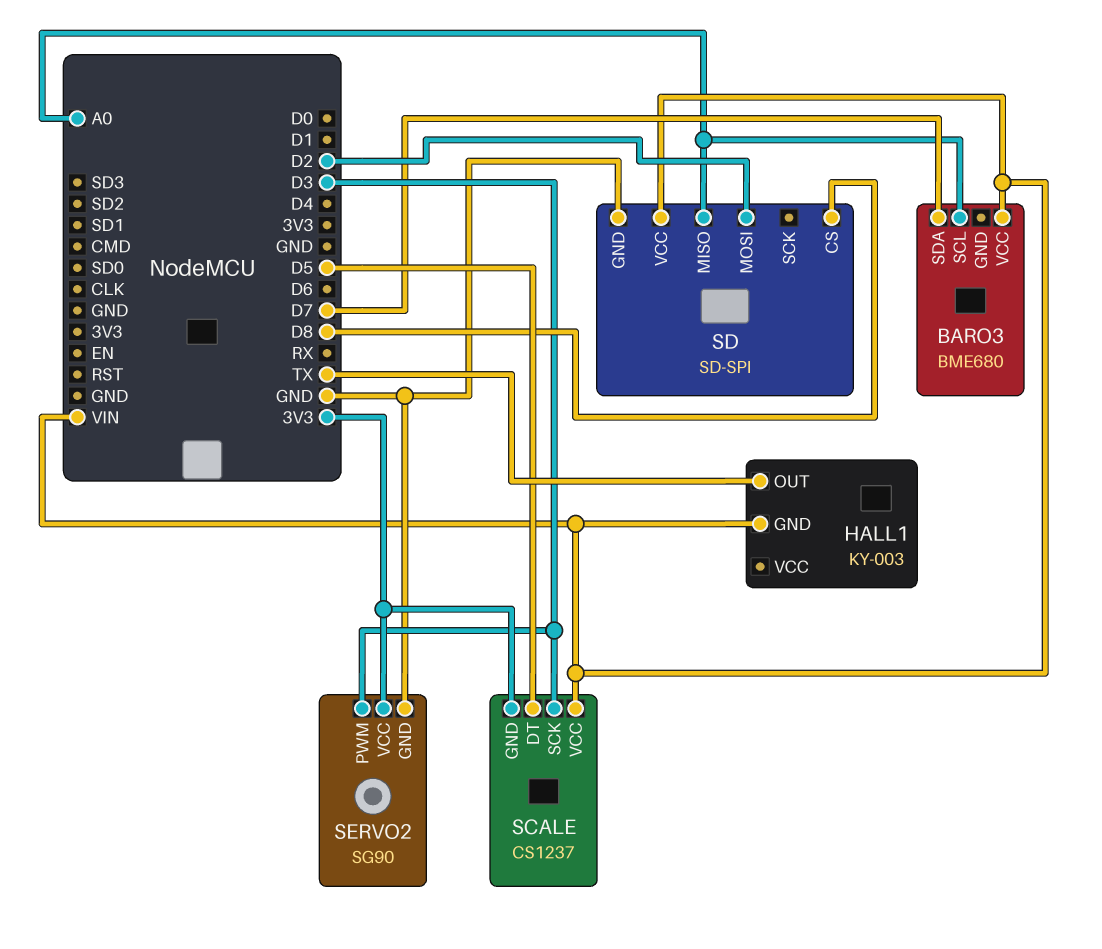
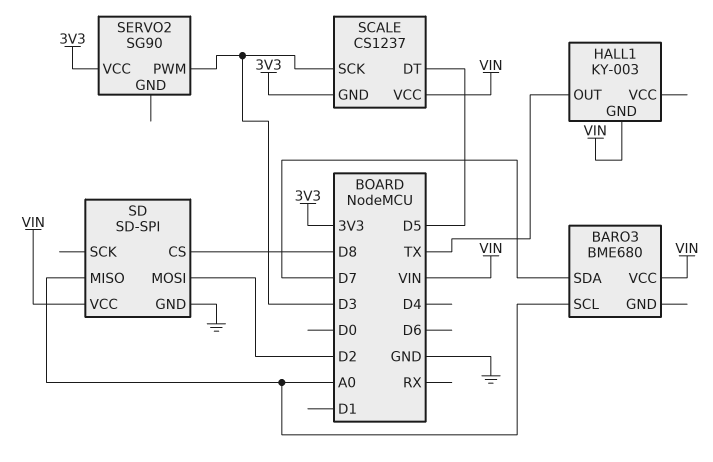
SERVO2 pin GND: GND -> none

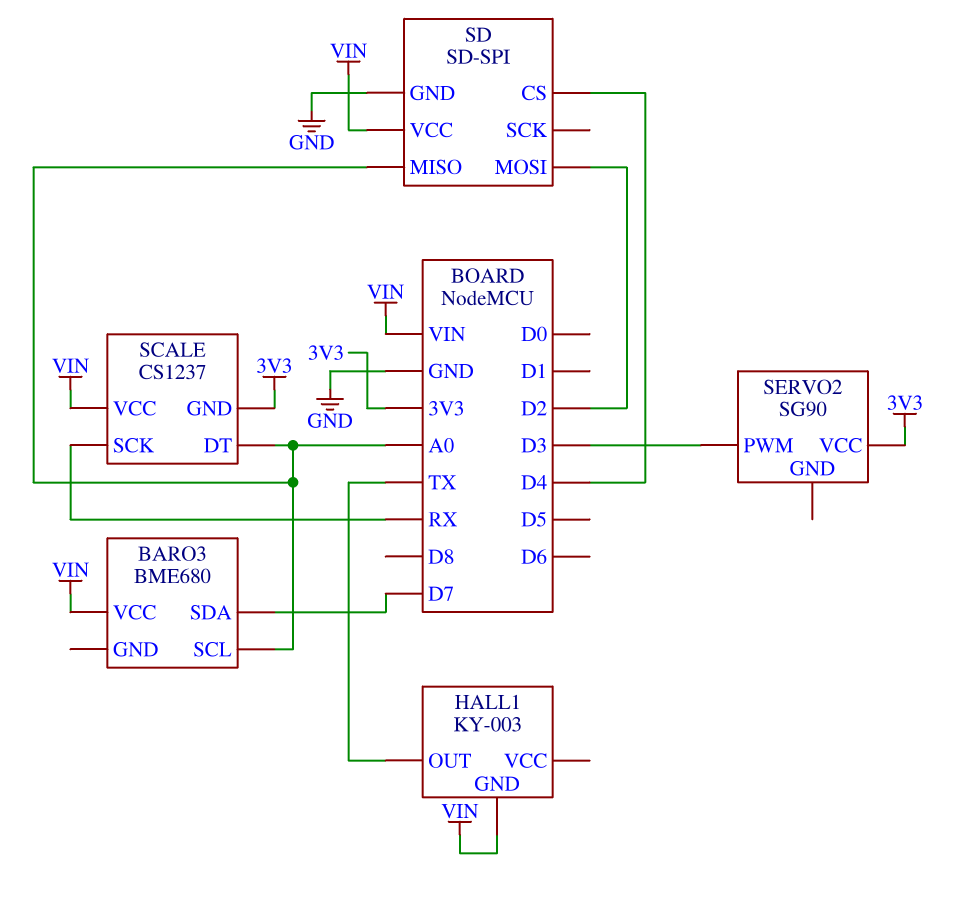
SCALE pin DT: D5 -> A0
SCALE pin SCK: D3 -> RX
SD pin CS: D8 -> D4

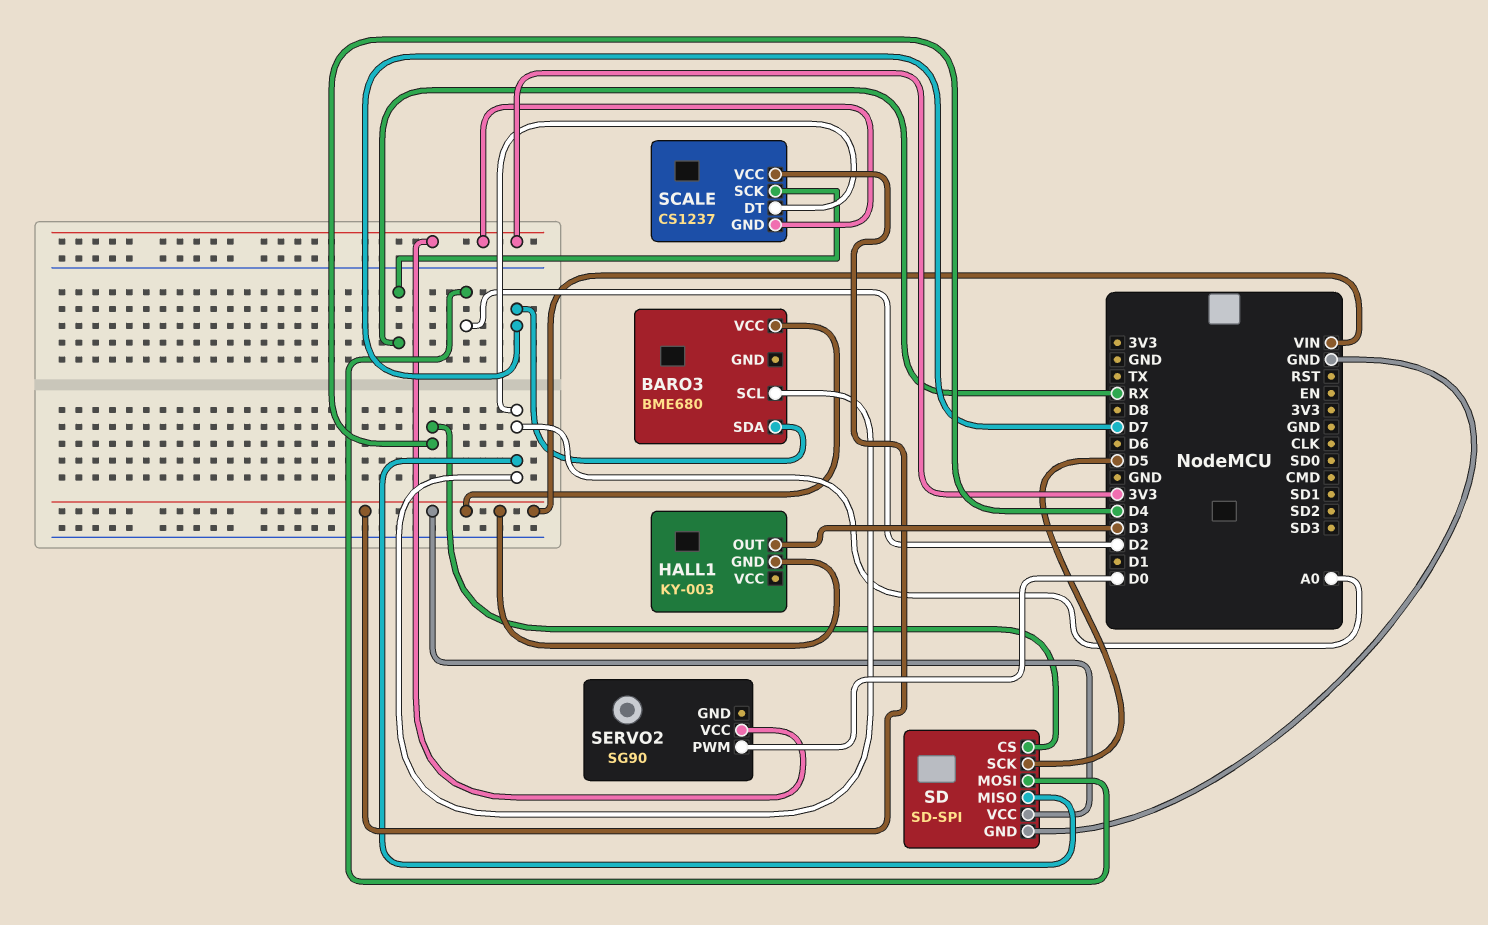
HALL1 pin OUT: TX -> D3
SD pin SCK: none -> D5
SERVO2 pin PWM: D3 -> D0

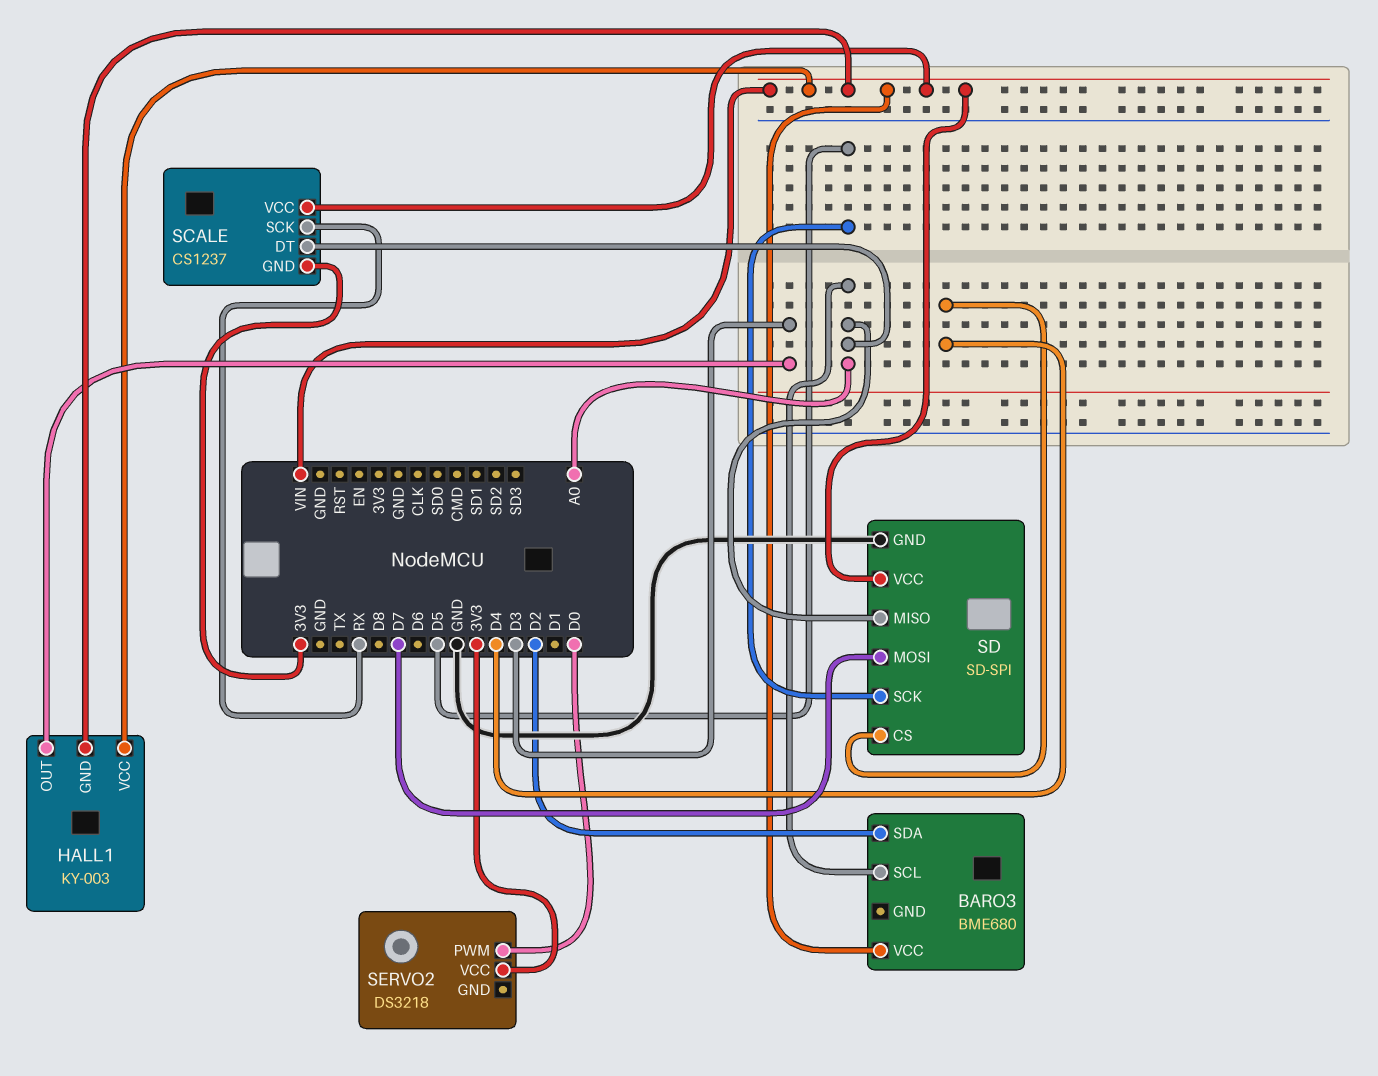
BARO3 pin SDA: D7 -> D2
HALL1 pin VCC: none -> VIN
SD pin MOSI: D2 -> D7
SERVO2: SG90 -> DS3218

